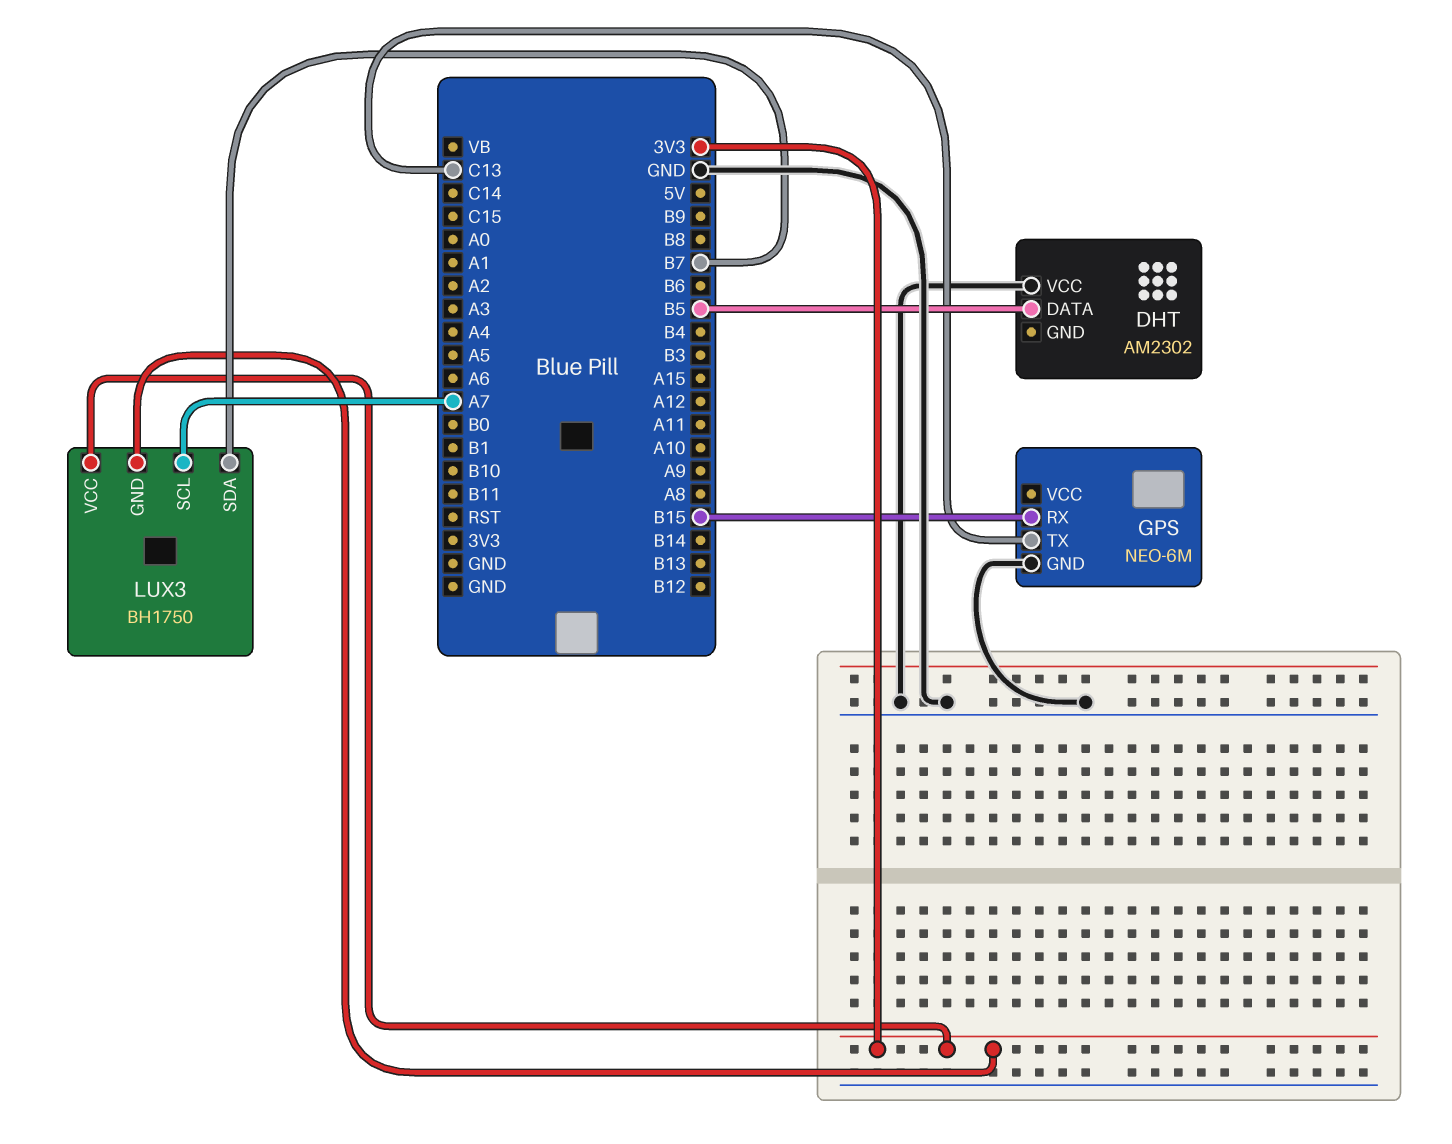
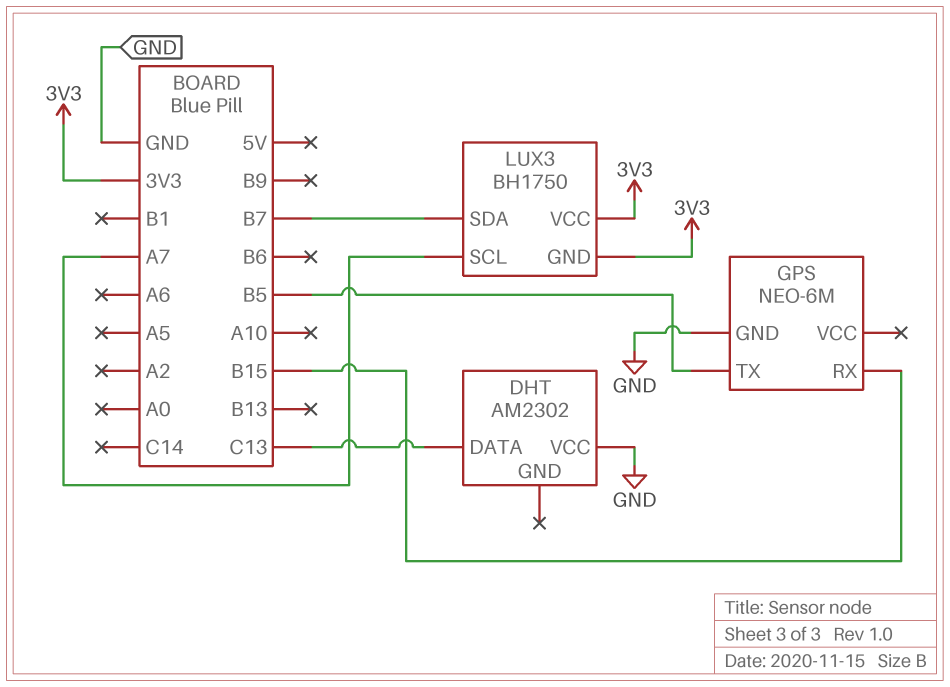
DHT pin DATA: B5 -> C13
GPS pin TX: C13 -> B5

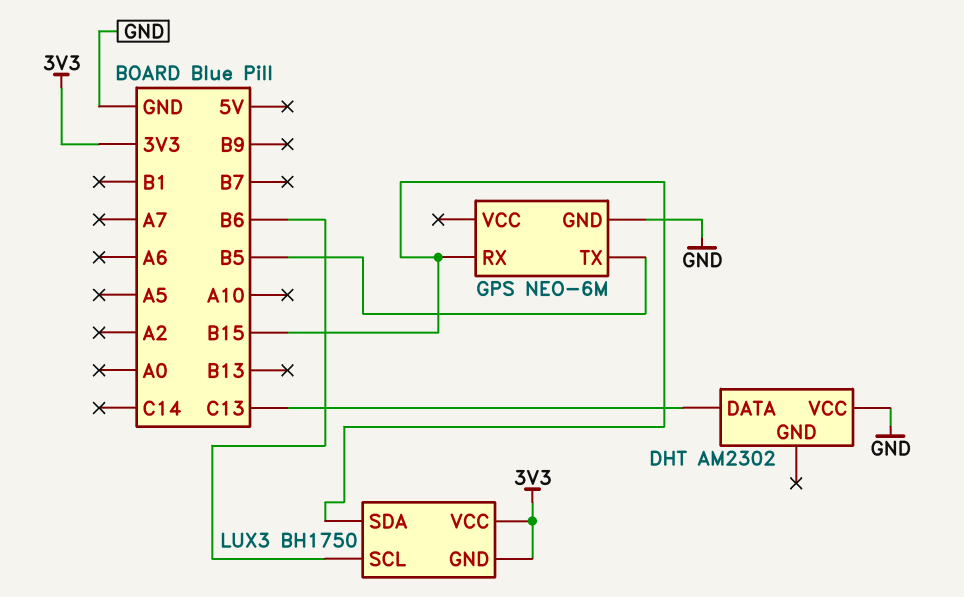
LUX3 pin SCL: A7 -> B6
LUX3 pin SDA: B7 -> B15

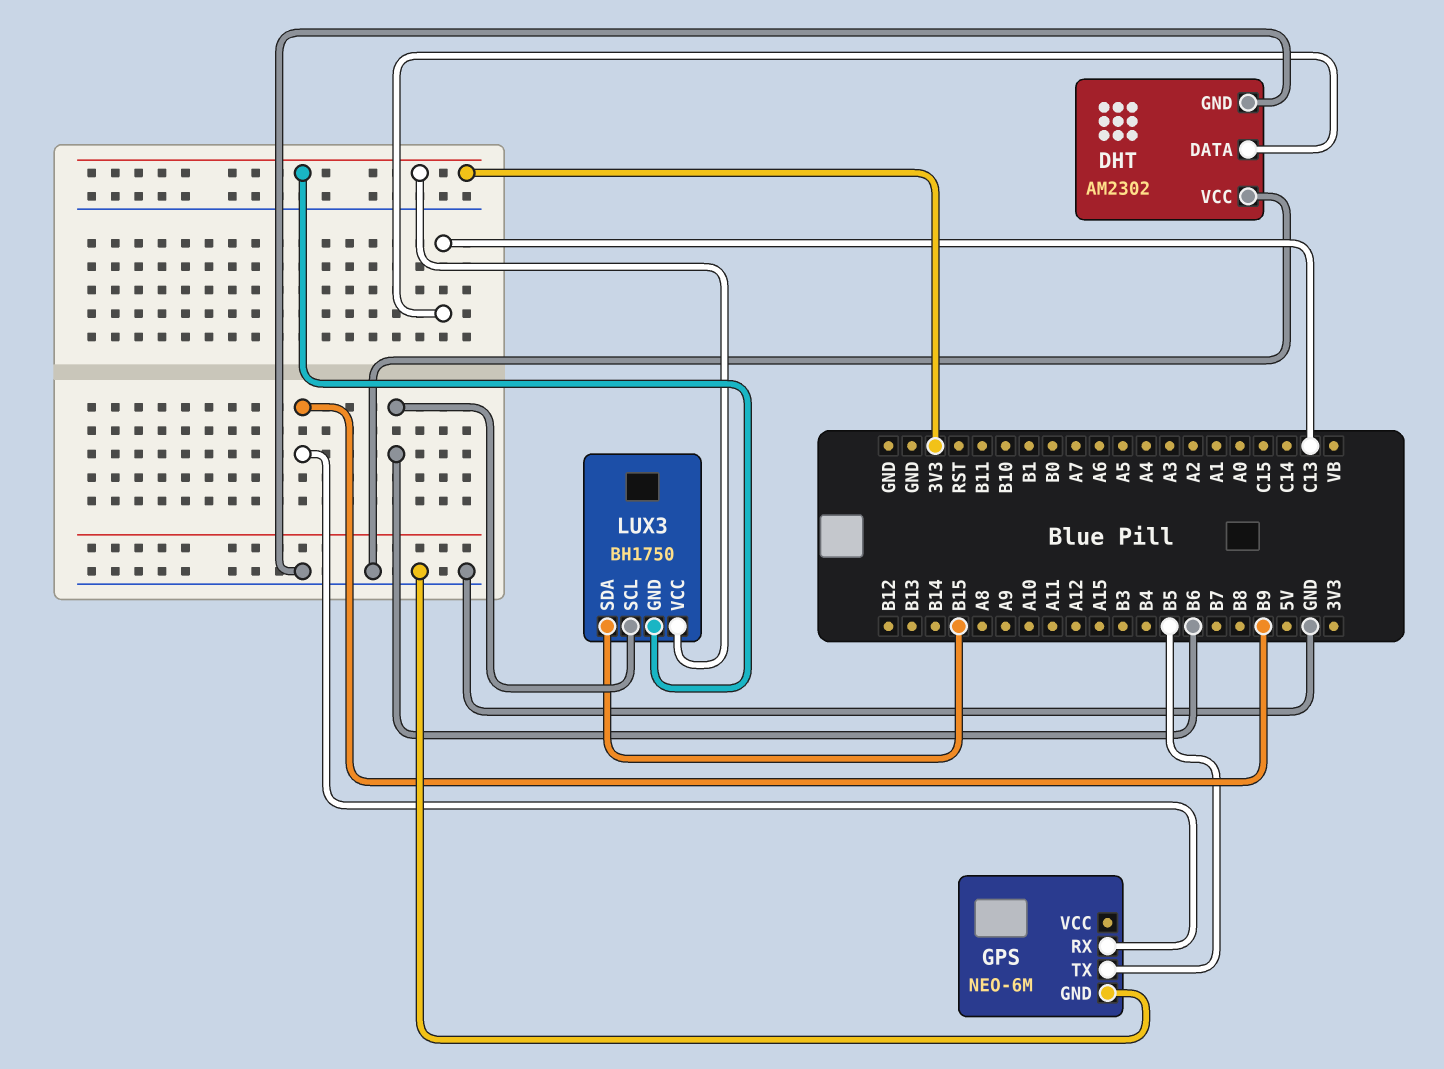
DHT pin GND: none -> GND
GPS pin RX: B15 -> B9

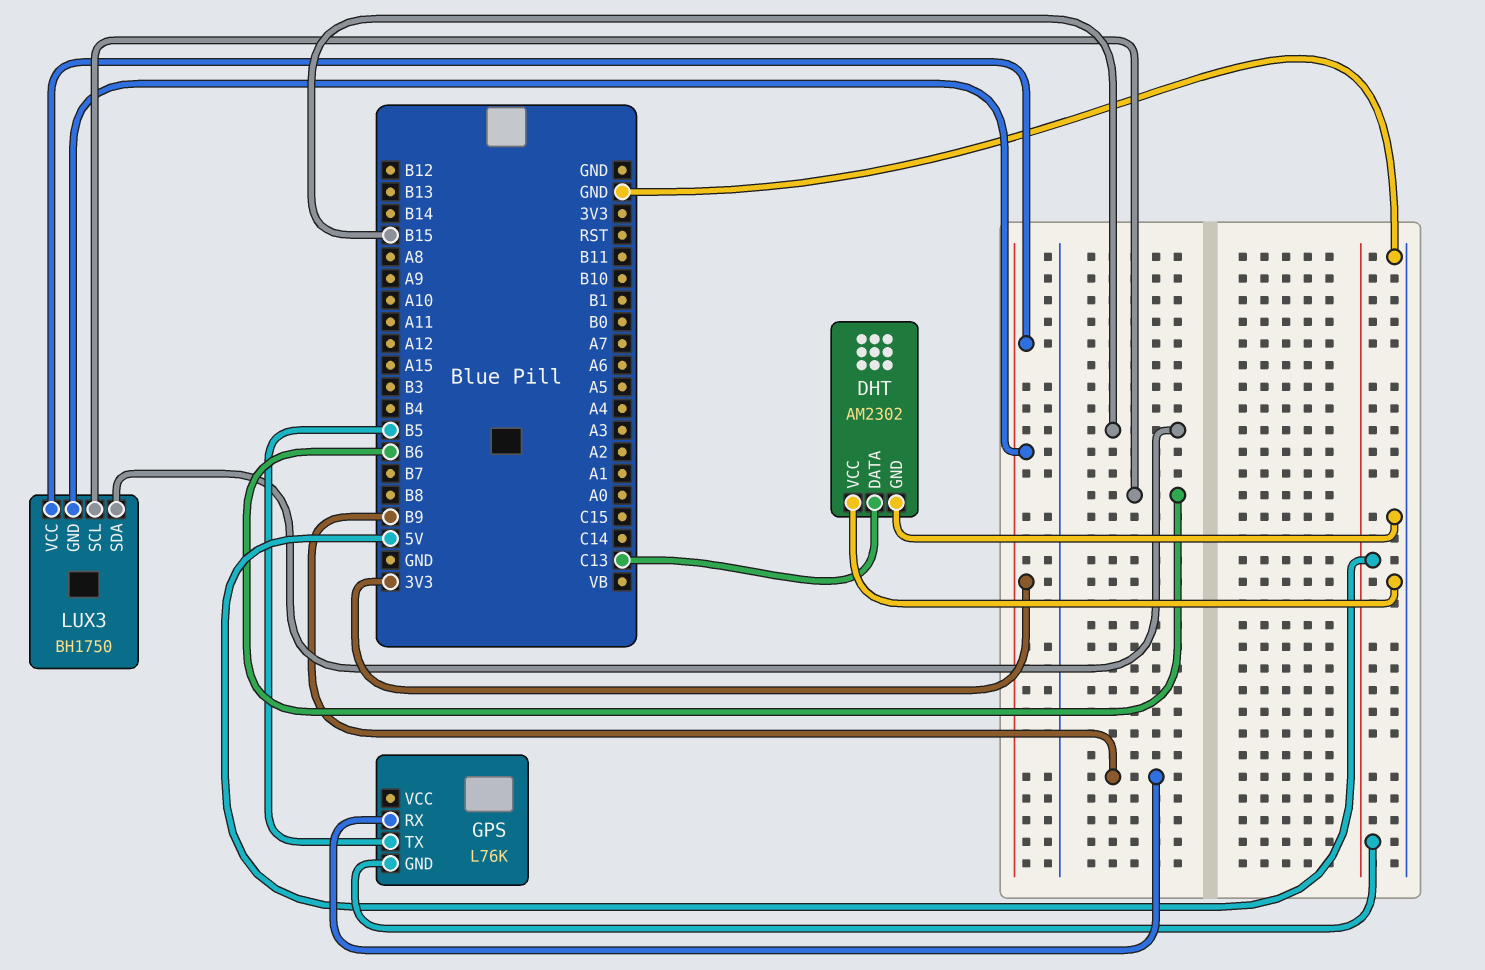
GPS: NEO-6M -> L76K
GPS pin GND: GND -> 5V

